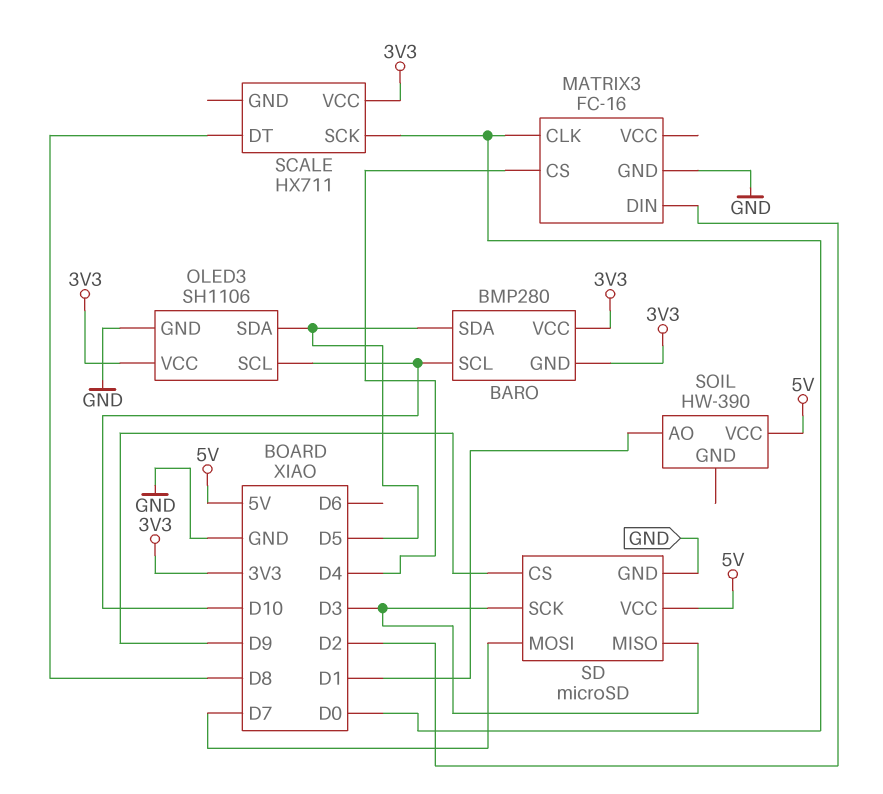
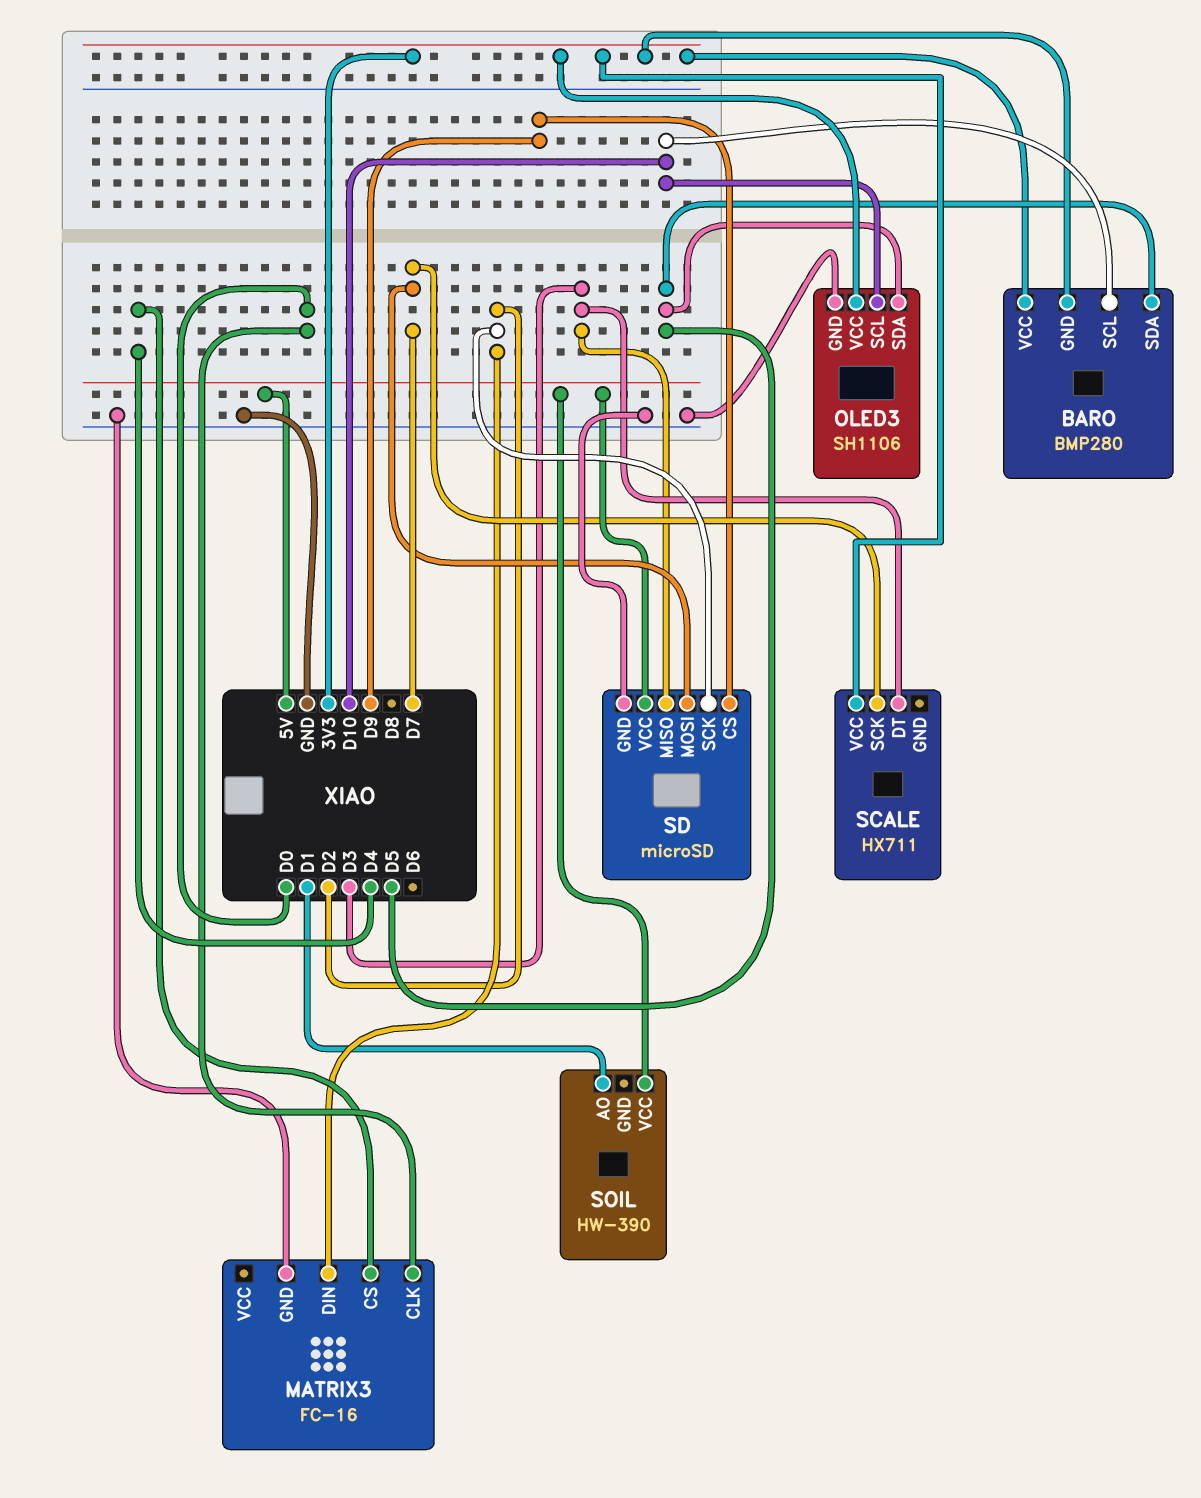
SCALE pin DT: D8 -> D3
SCALE pin SCK: D0 -> D7
SD pin SCK: D3 -> D2

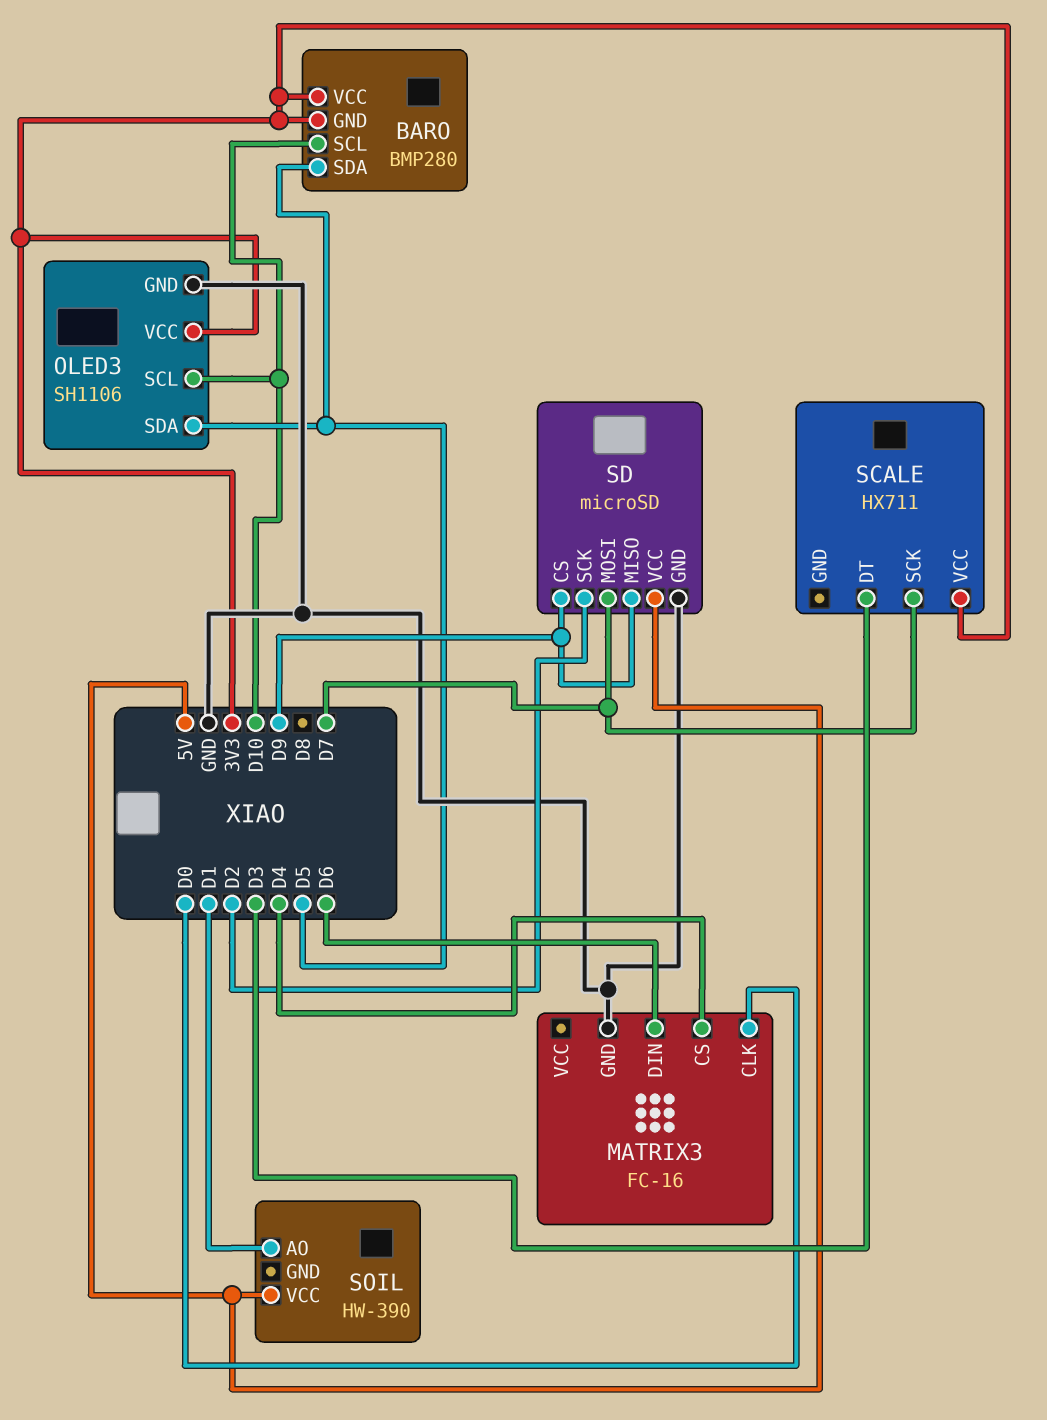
MATRIX3 pin DIN: D2 -> D6
SD pin MISO: D3 -> D9

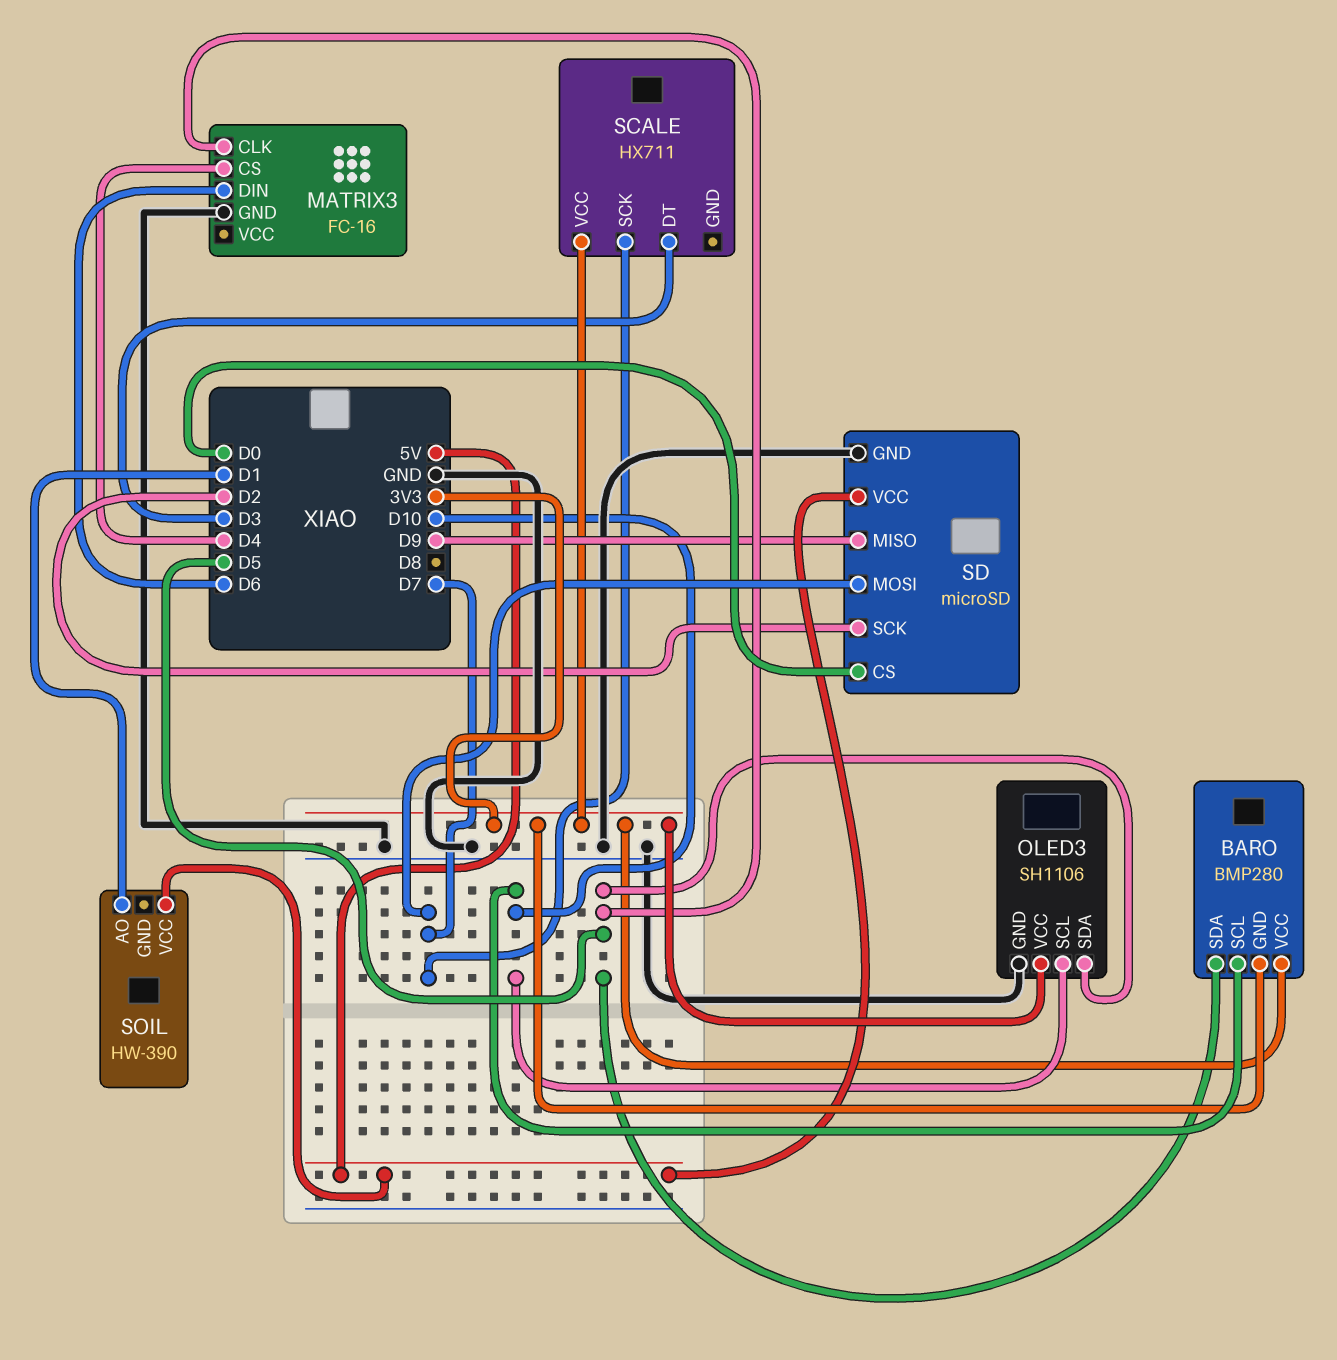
MATRIX3 pin CLK: D0 -> D5
SD pin CS: D9 -> D0

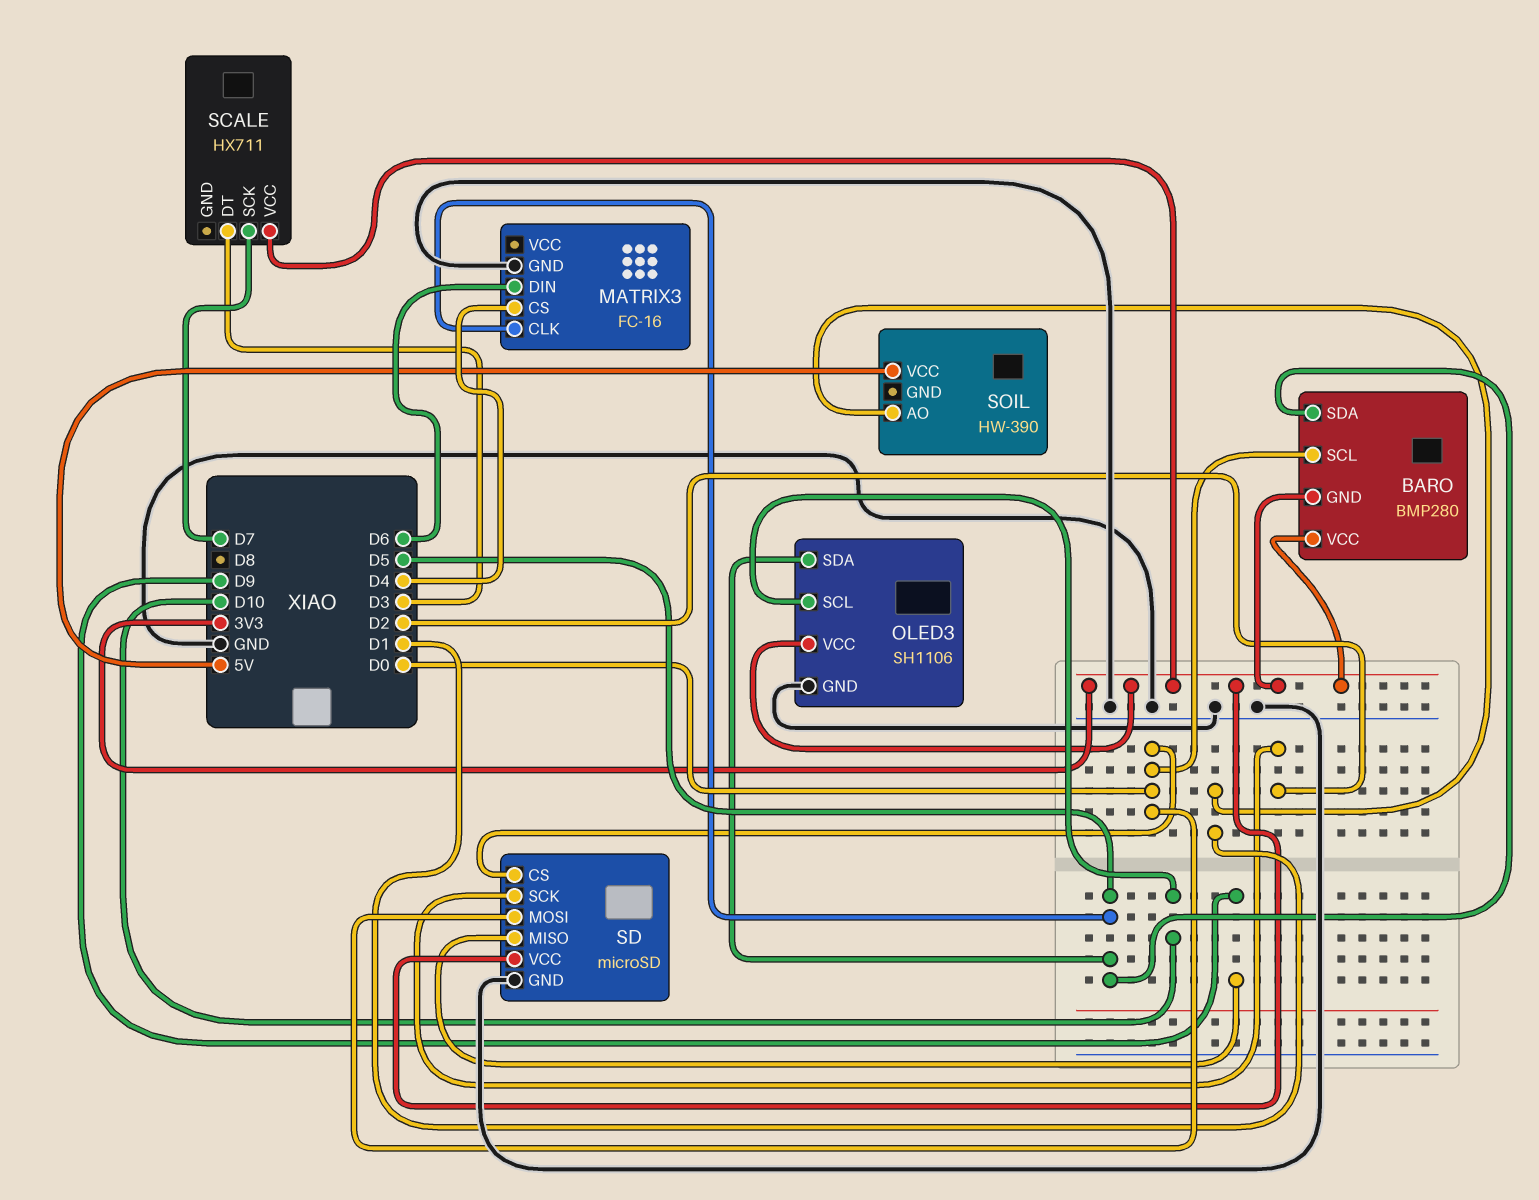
BARO pin SCL: D10 -> D0
SD pin MOSI: D7 -> D0
SD pin VCC: 5V -> 3V3

